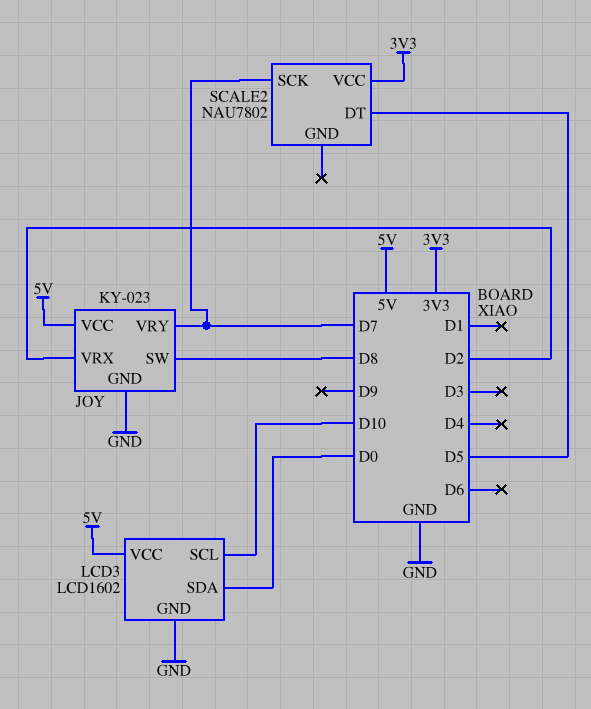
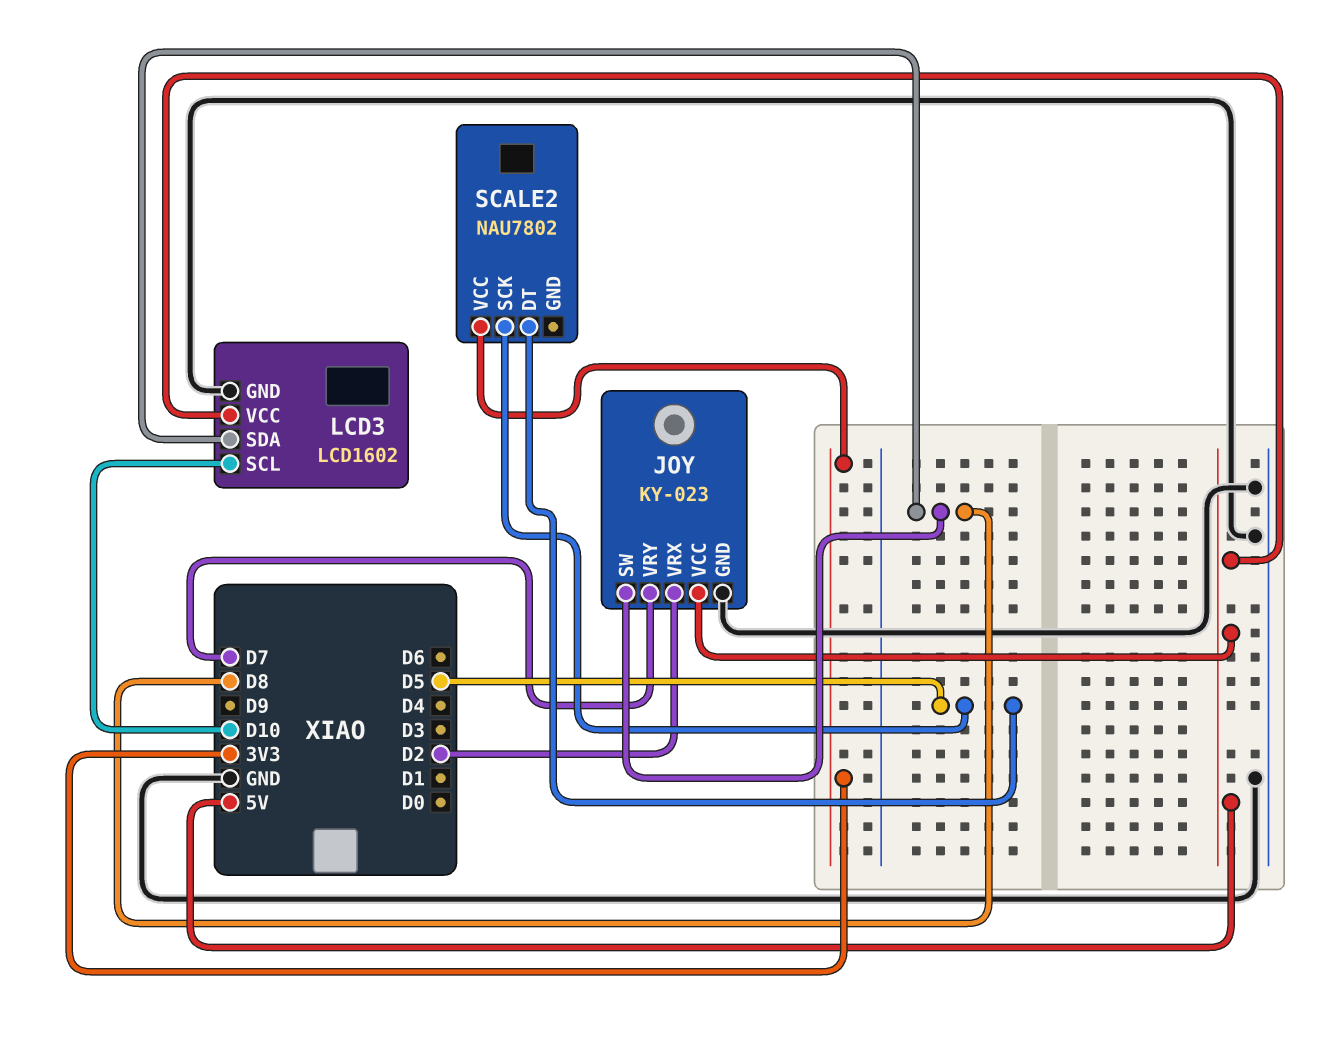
LCD3 pin SDA: D0 -> D8
SCALE2 pin SCK: D7 -> D5

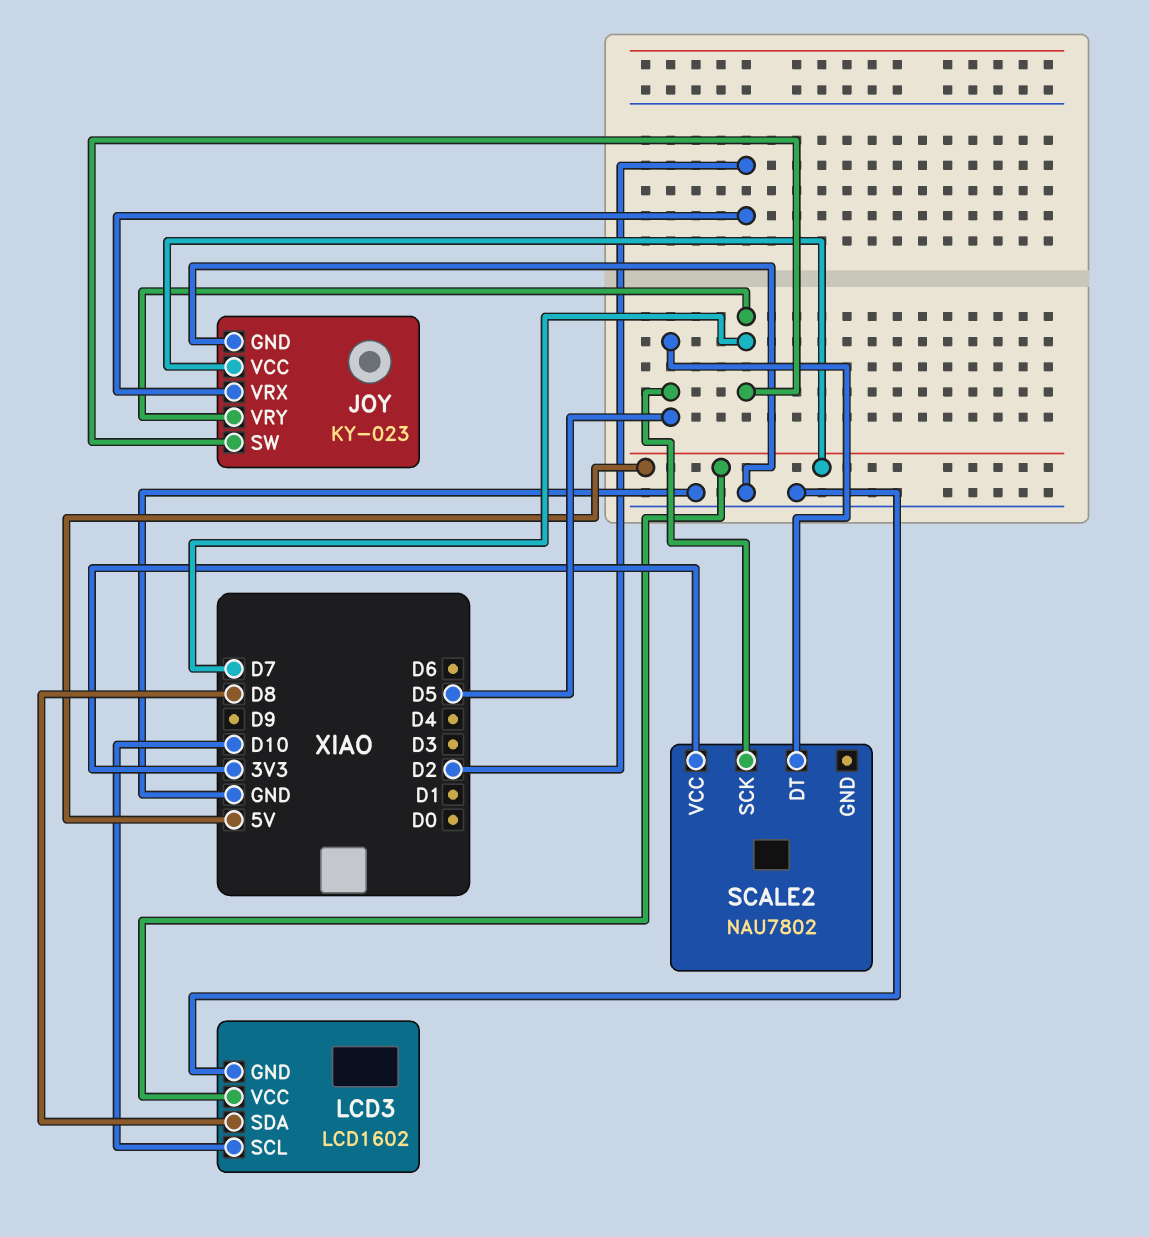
JOY pin SW: D8 -> D7

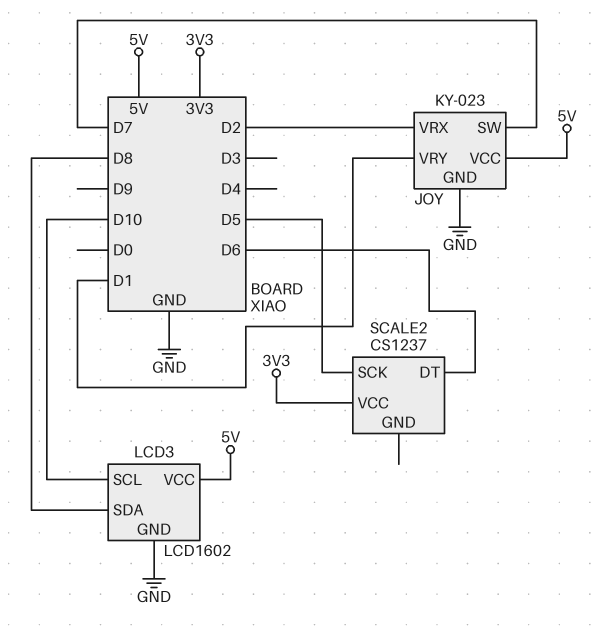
JOY pin VRY: D7 -> D1
SCALE2: NAU7802 -> CS1237
SCALE2 pin DT: D5 -> D6

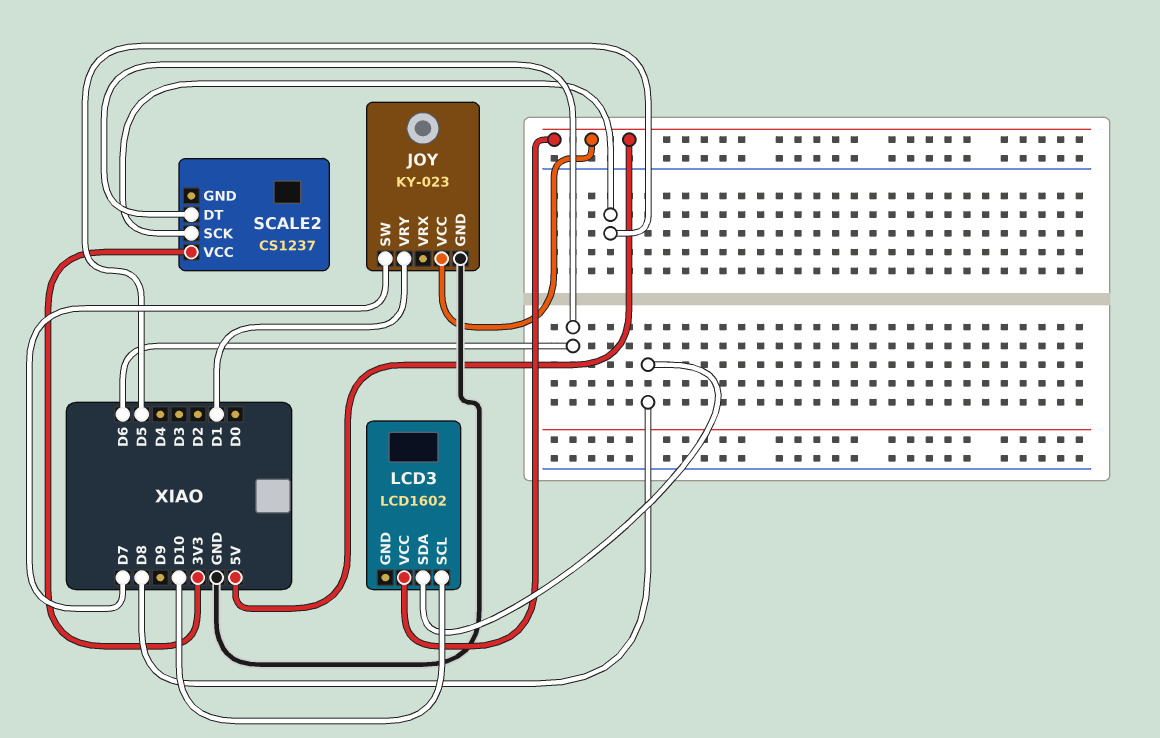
JOY pin VRX: D2 -> none
LCD3 pin GND: GND -> none

